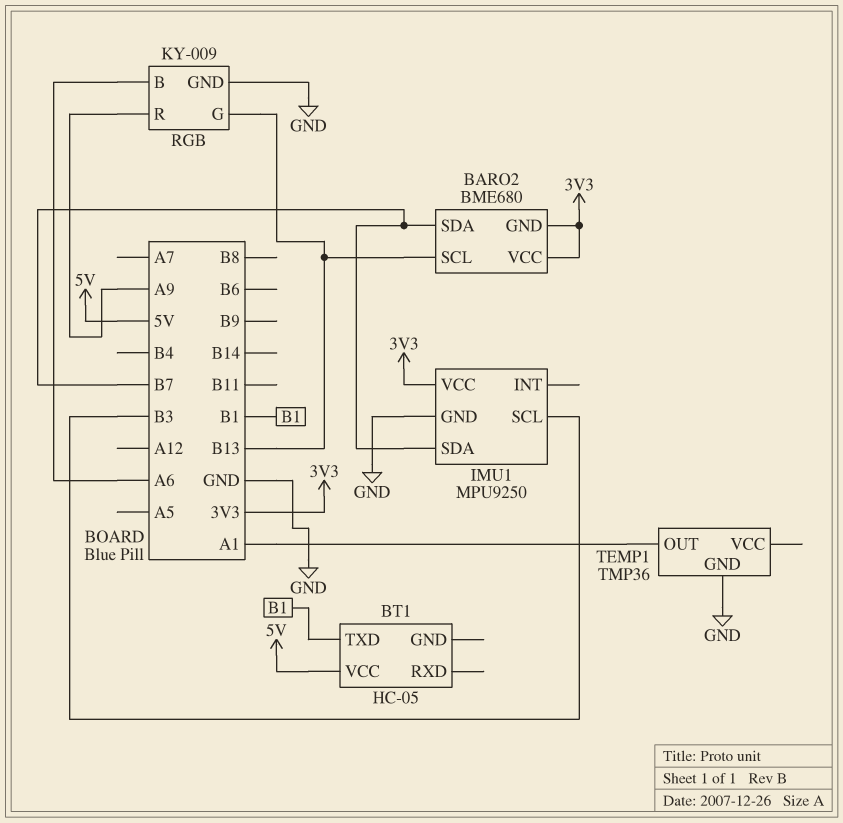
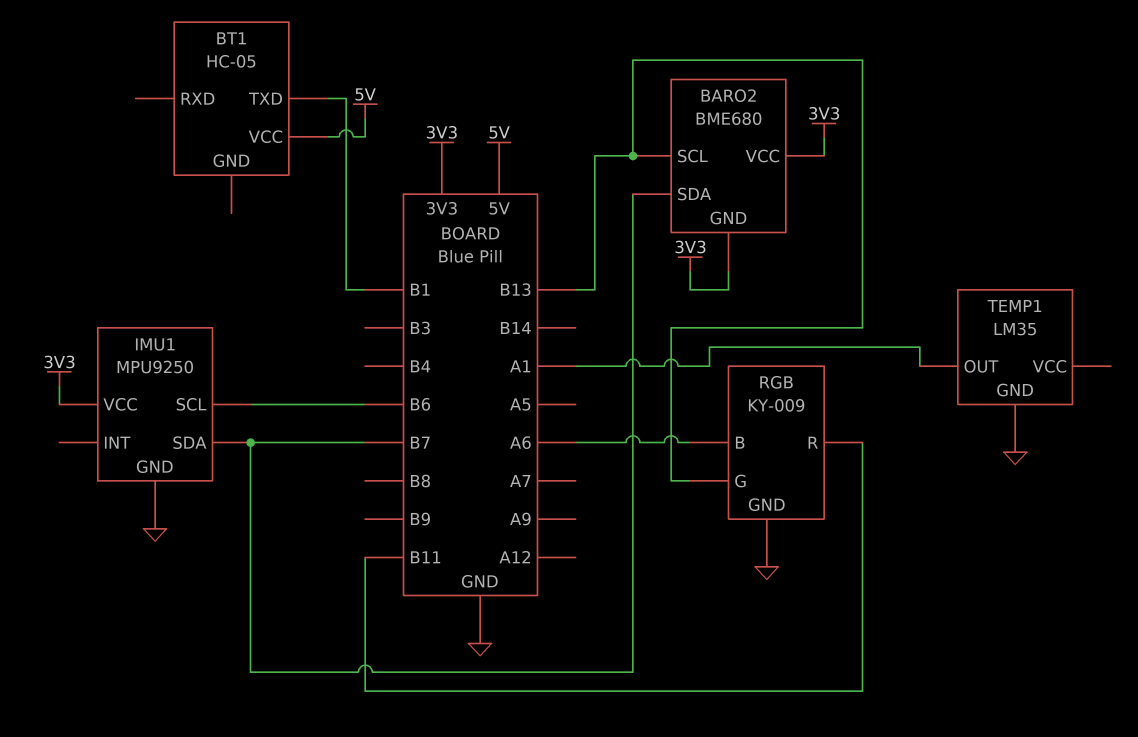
IMU1 pin SCL: B3 -> B6
RGB pin R: A9 -> B11
TEMP1: TMP36 -> LM35

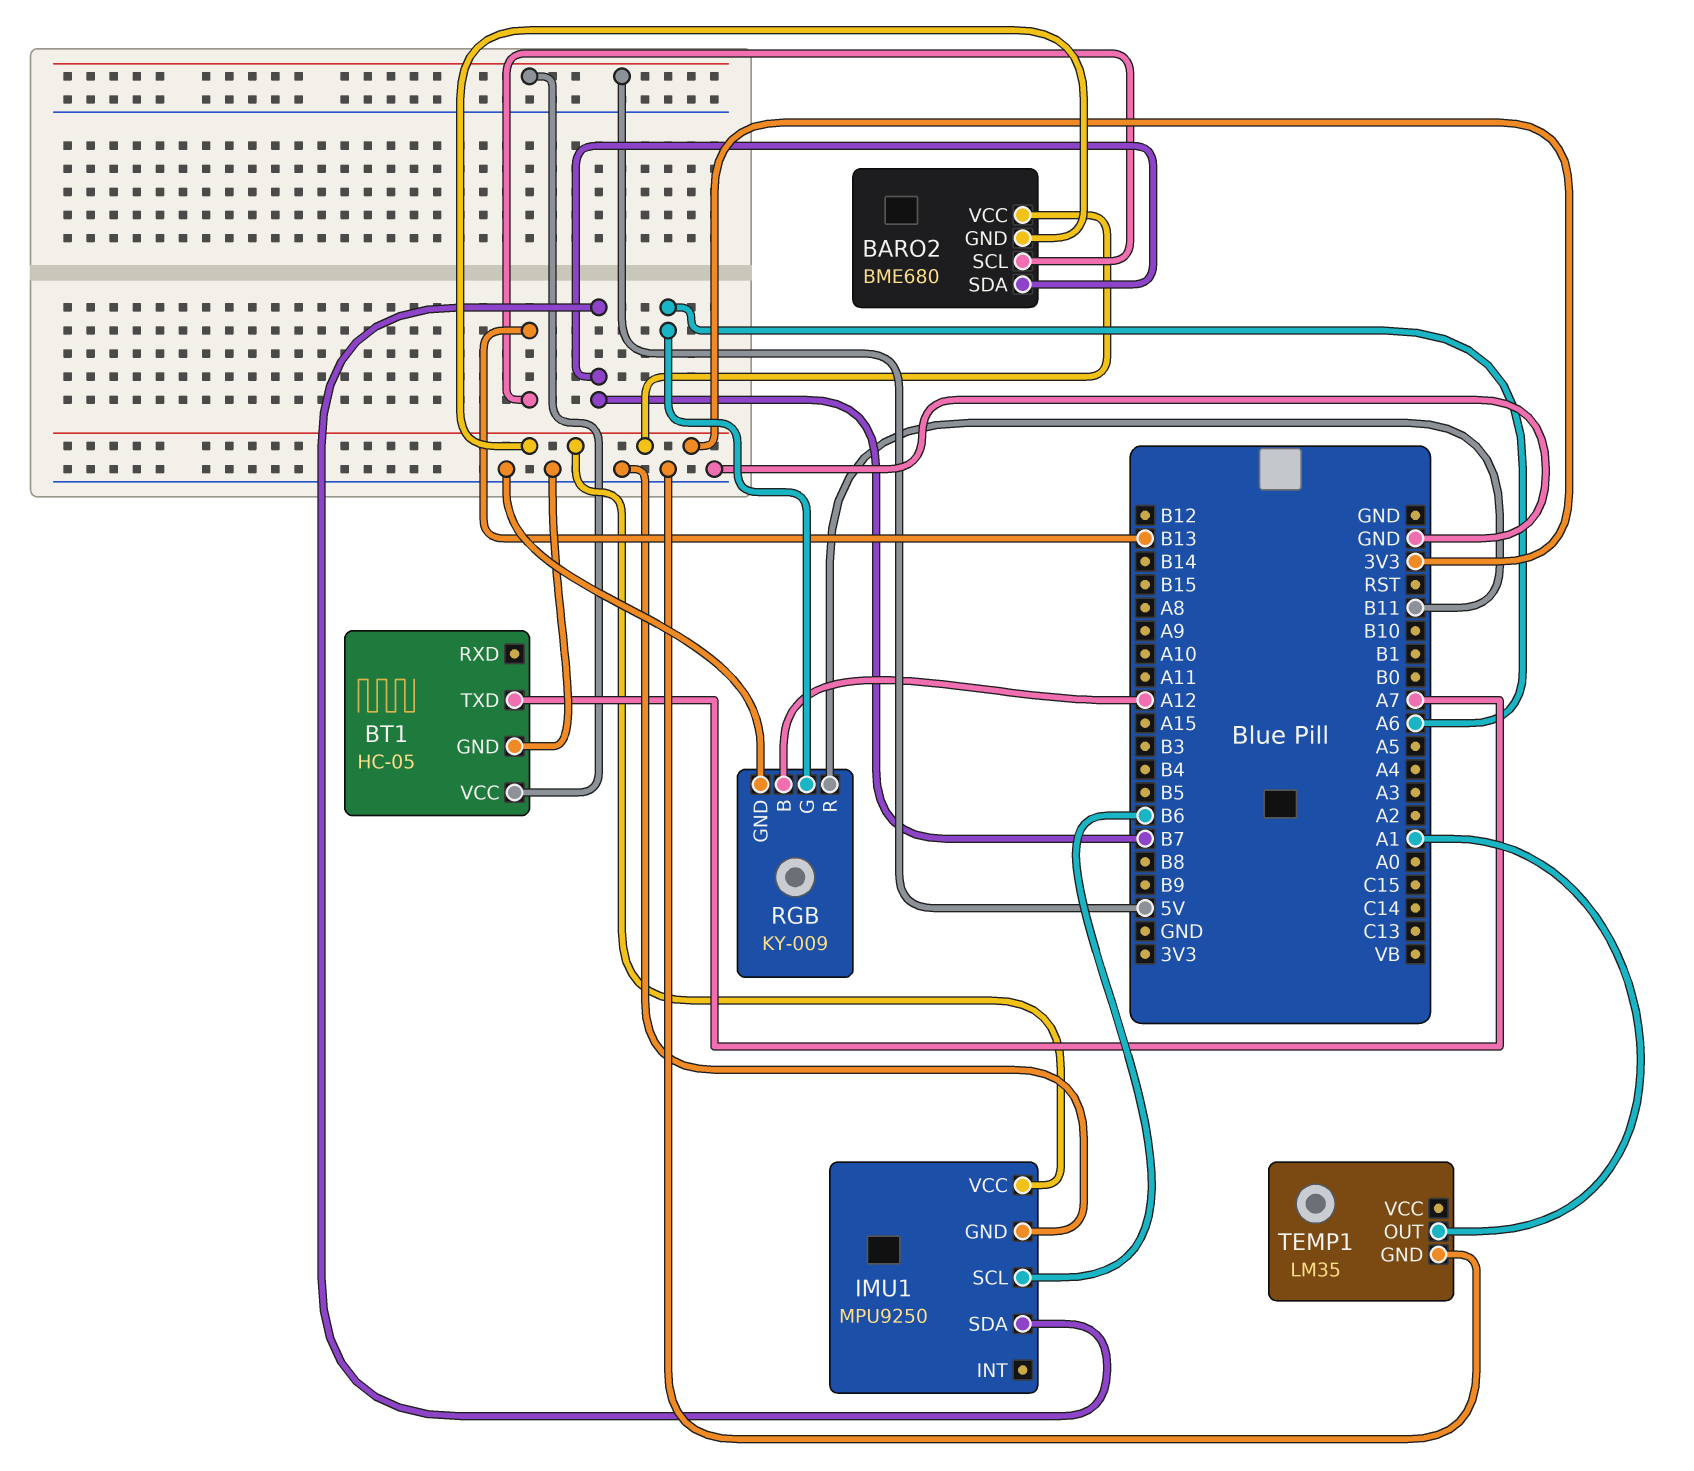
BT1 pin GND: none -> GND
BT1 pin TXD: B1 -> A7
RGB pin B: A6 -> A12
RGB pin G: B13 -> A6

